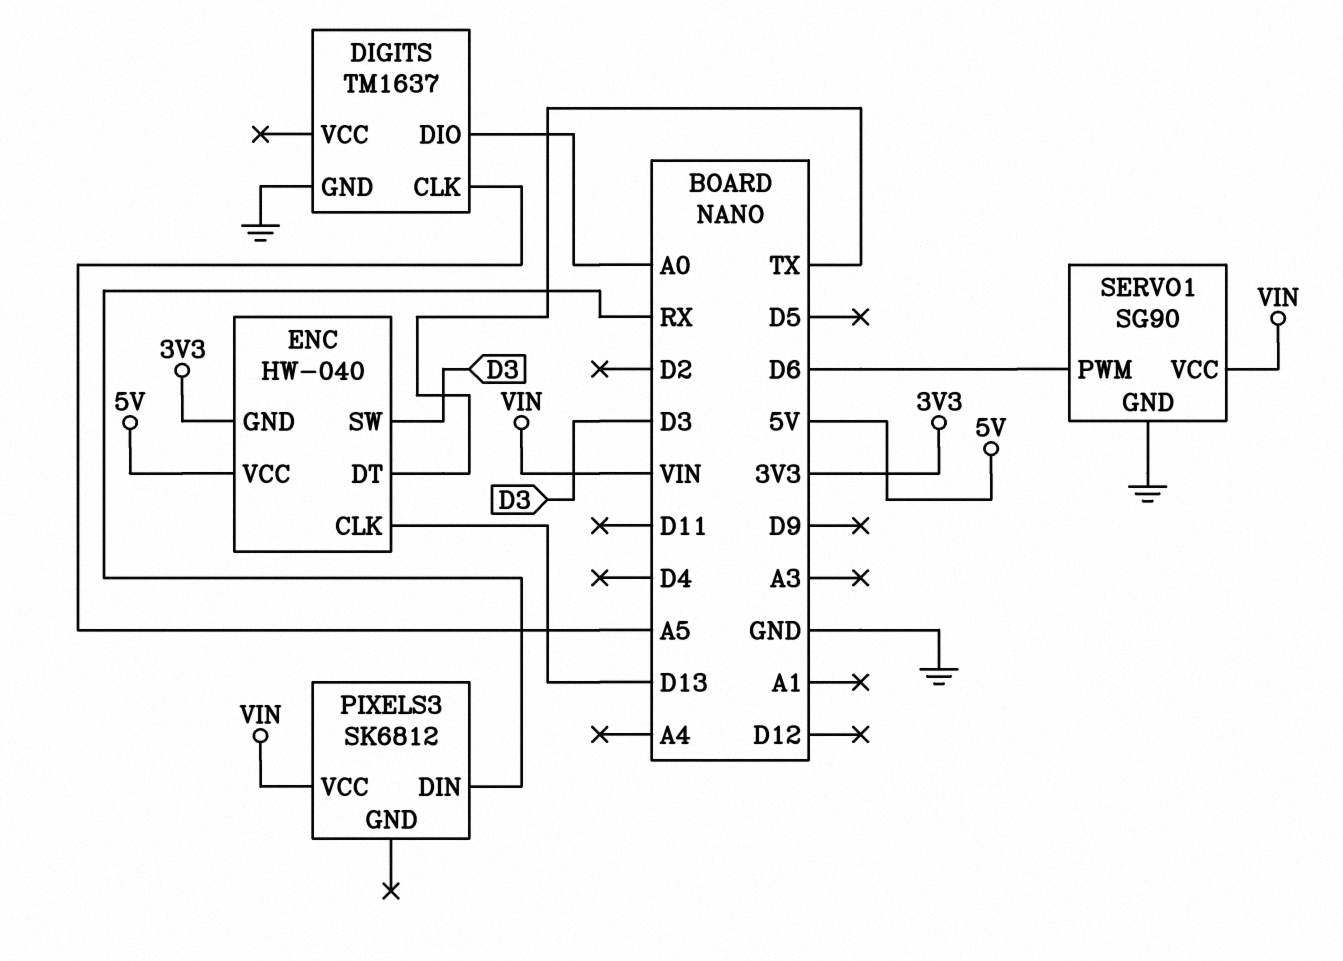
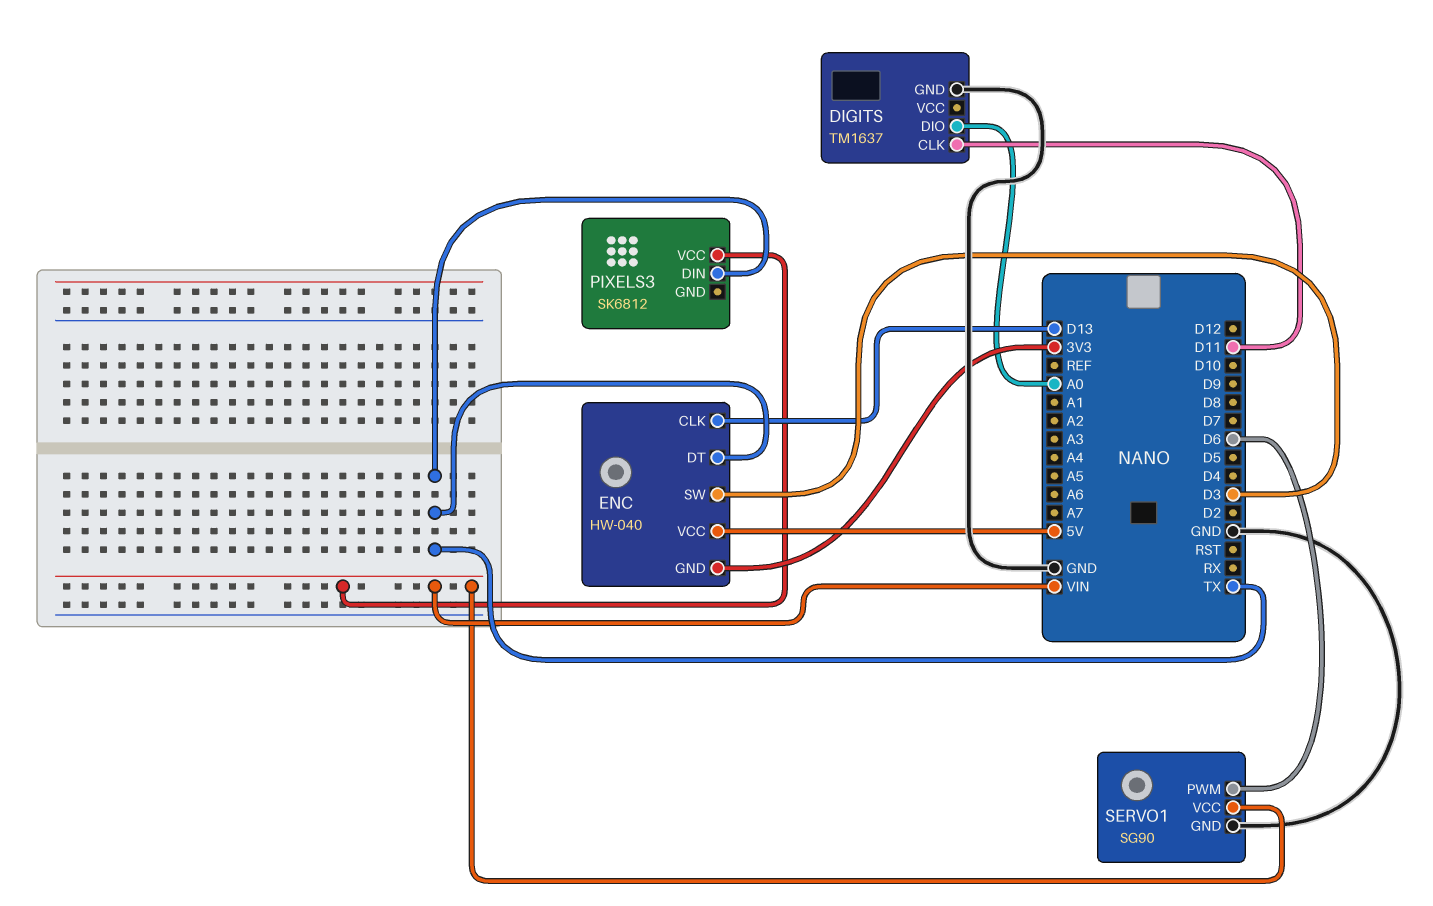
DIGITS pin CLK: A5 -> D11
PIXELS3 pin DIN: RX -> TX

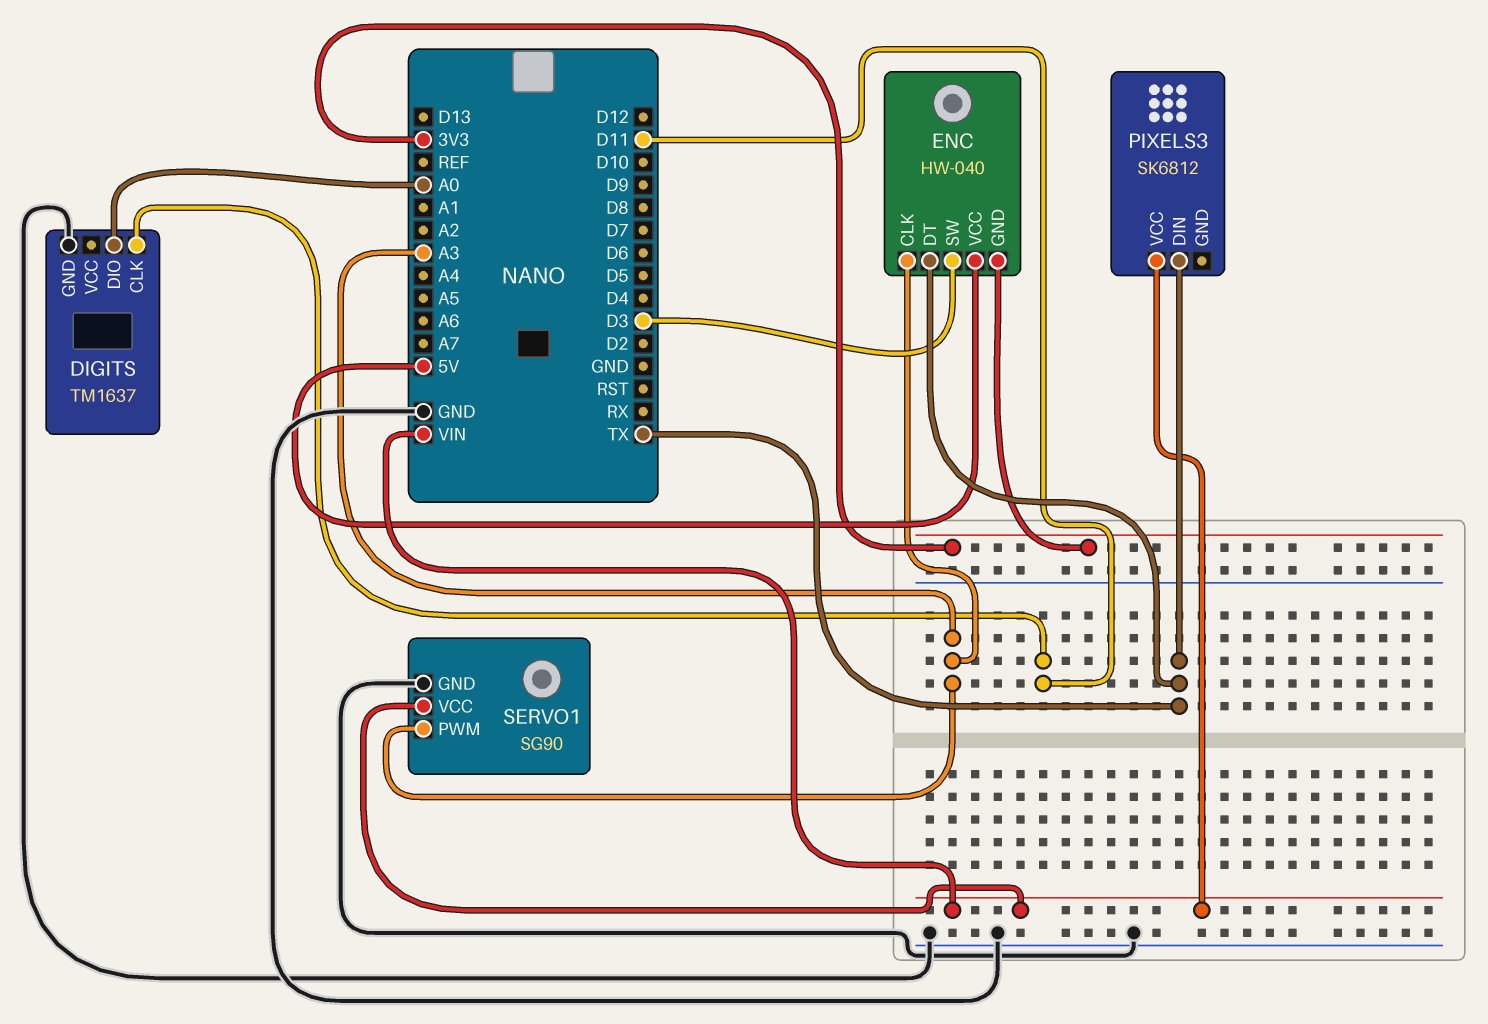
ENC pin CLK: D13 -> A3
SERVO1 pin PWM: D6 -> A3

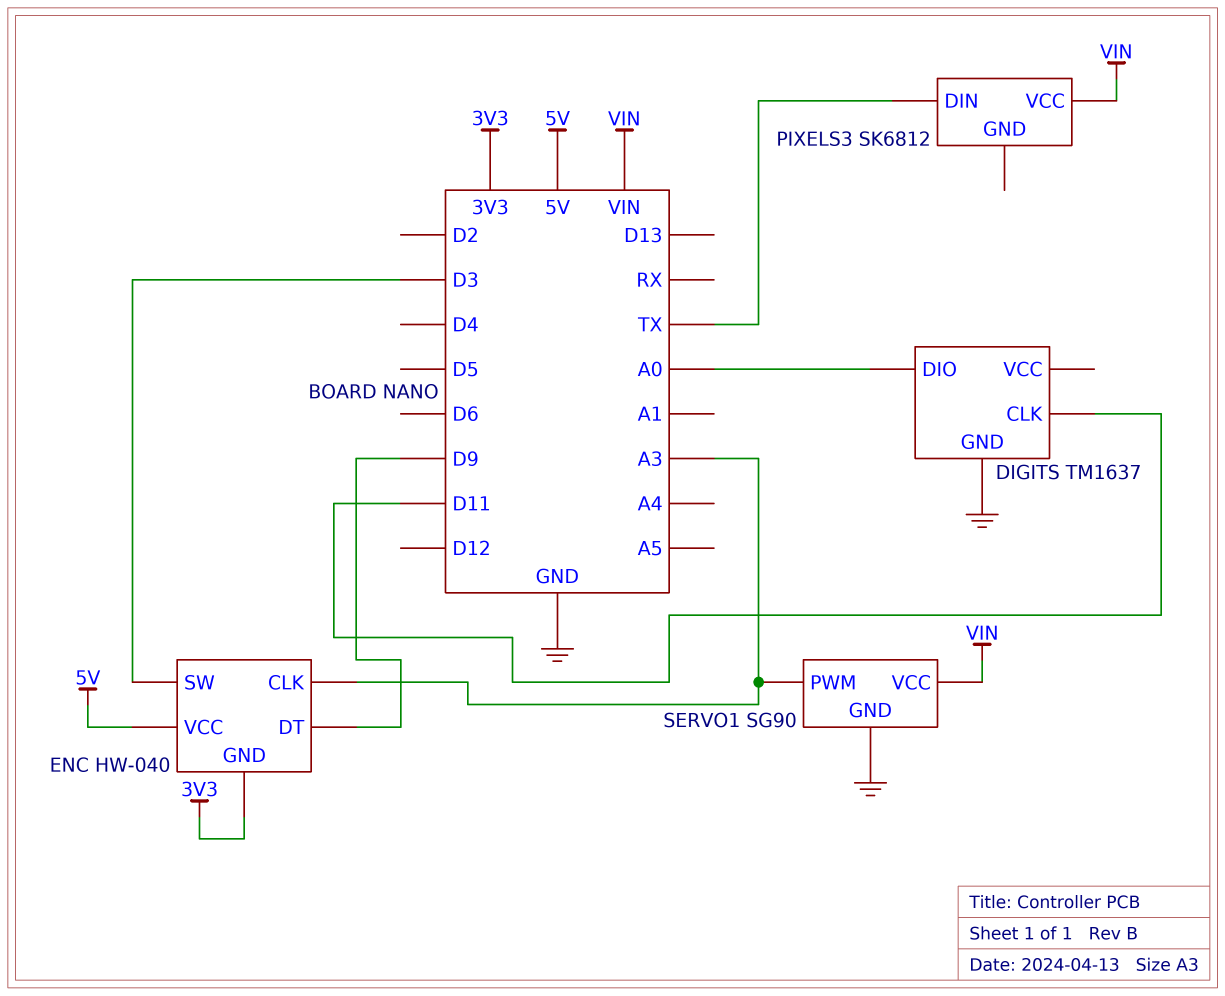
ENC pin DT: TX -> D9

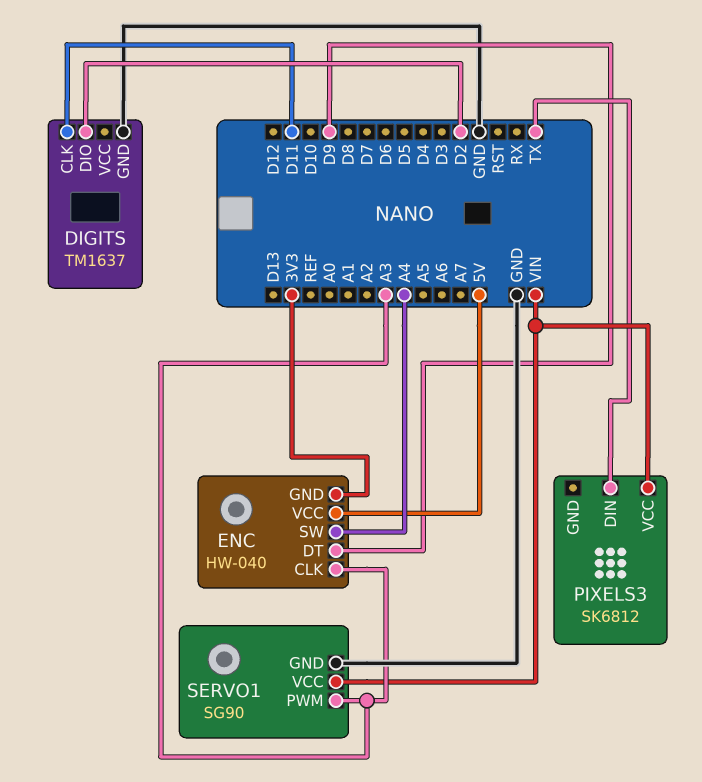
DIGITS pin DIO: A0 -> D2
ENC pin SW: D3 -> A4

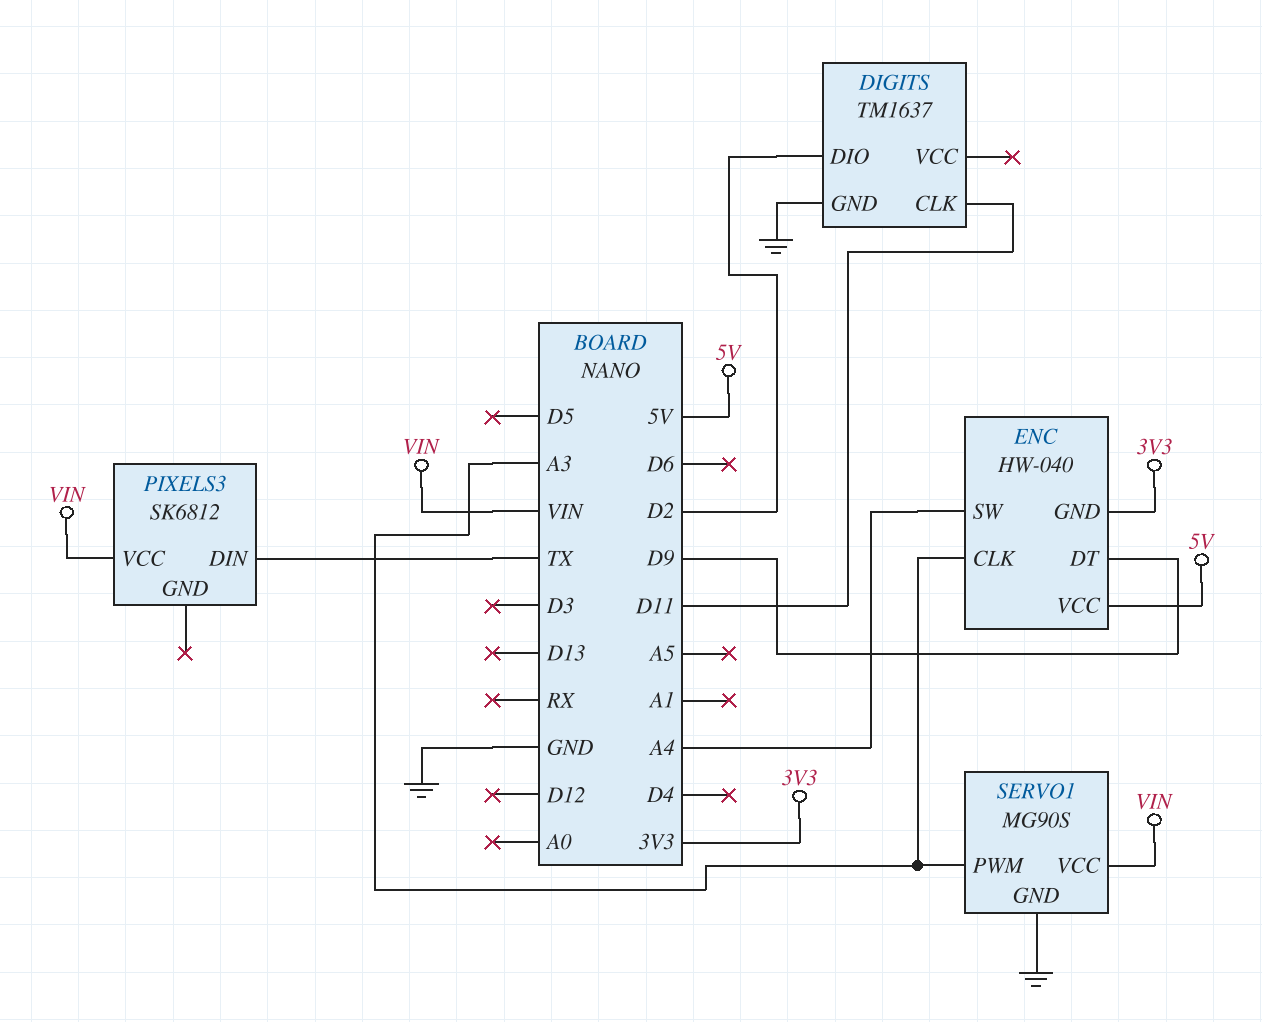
SERVO1: SG90 -> MG90S

